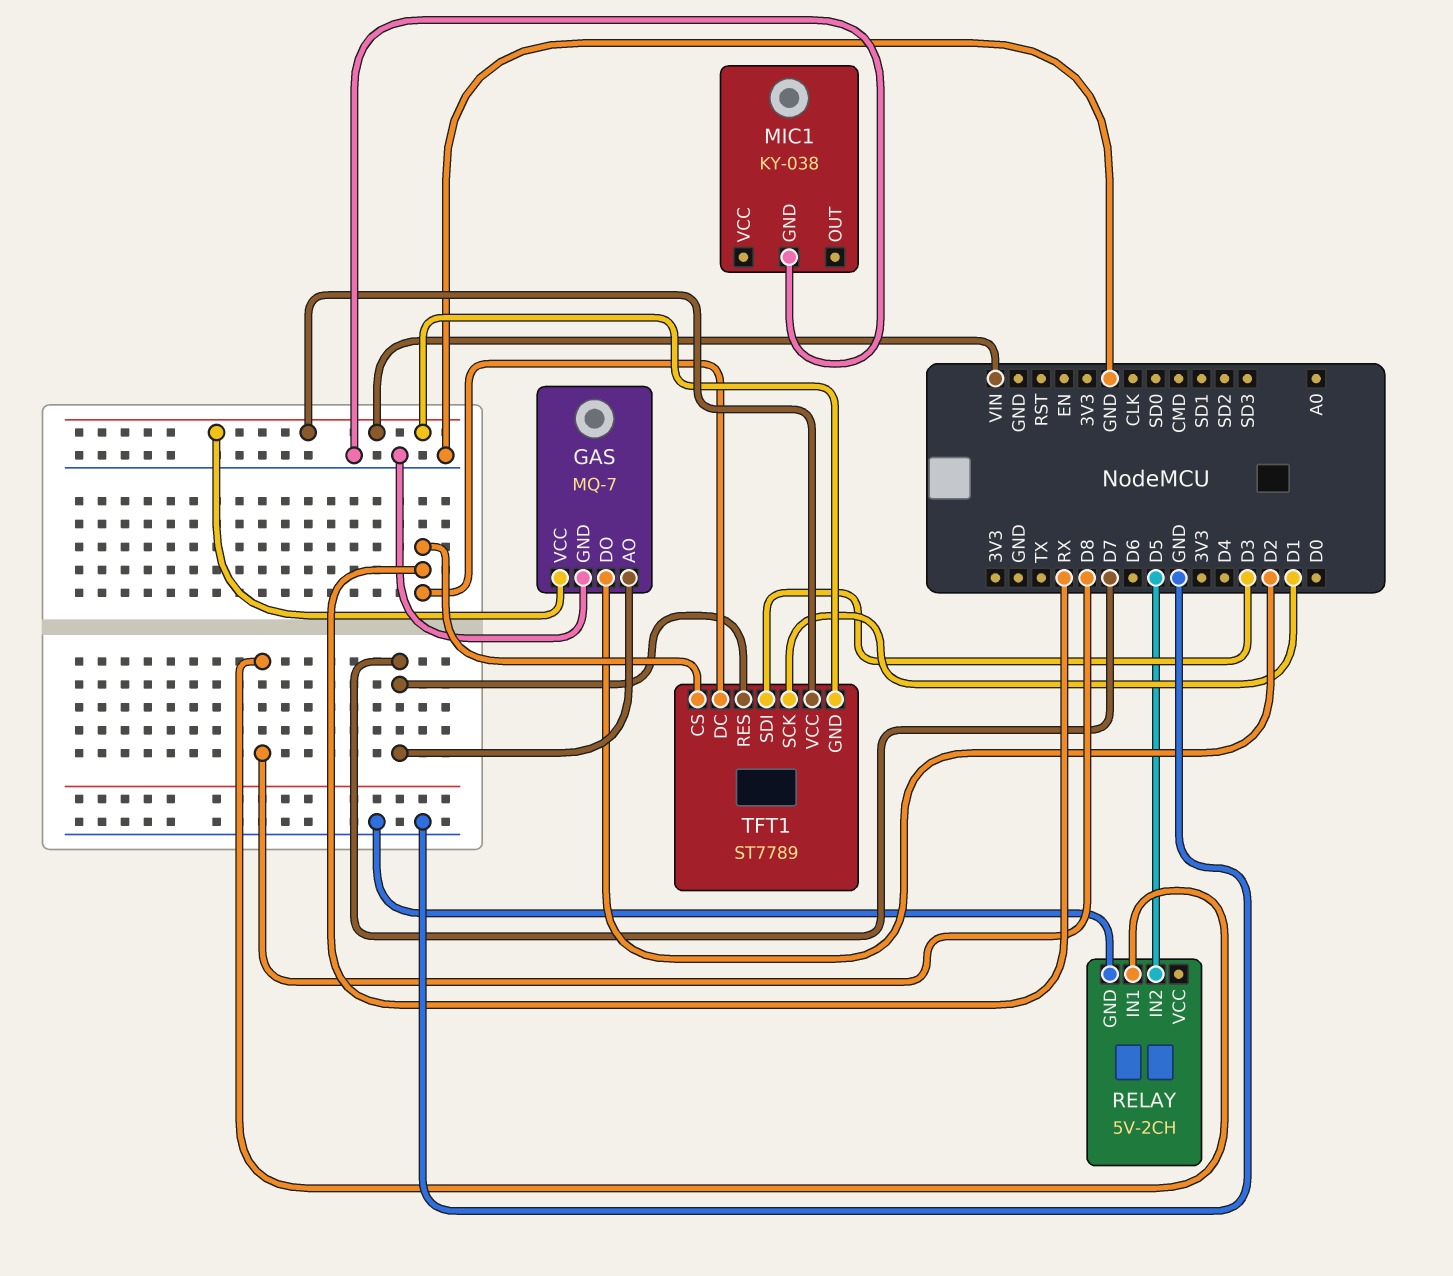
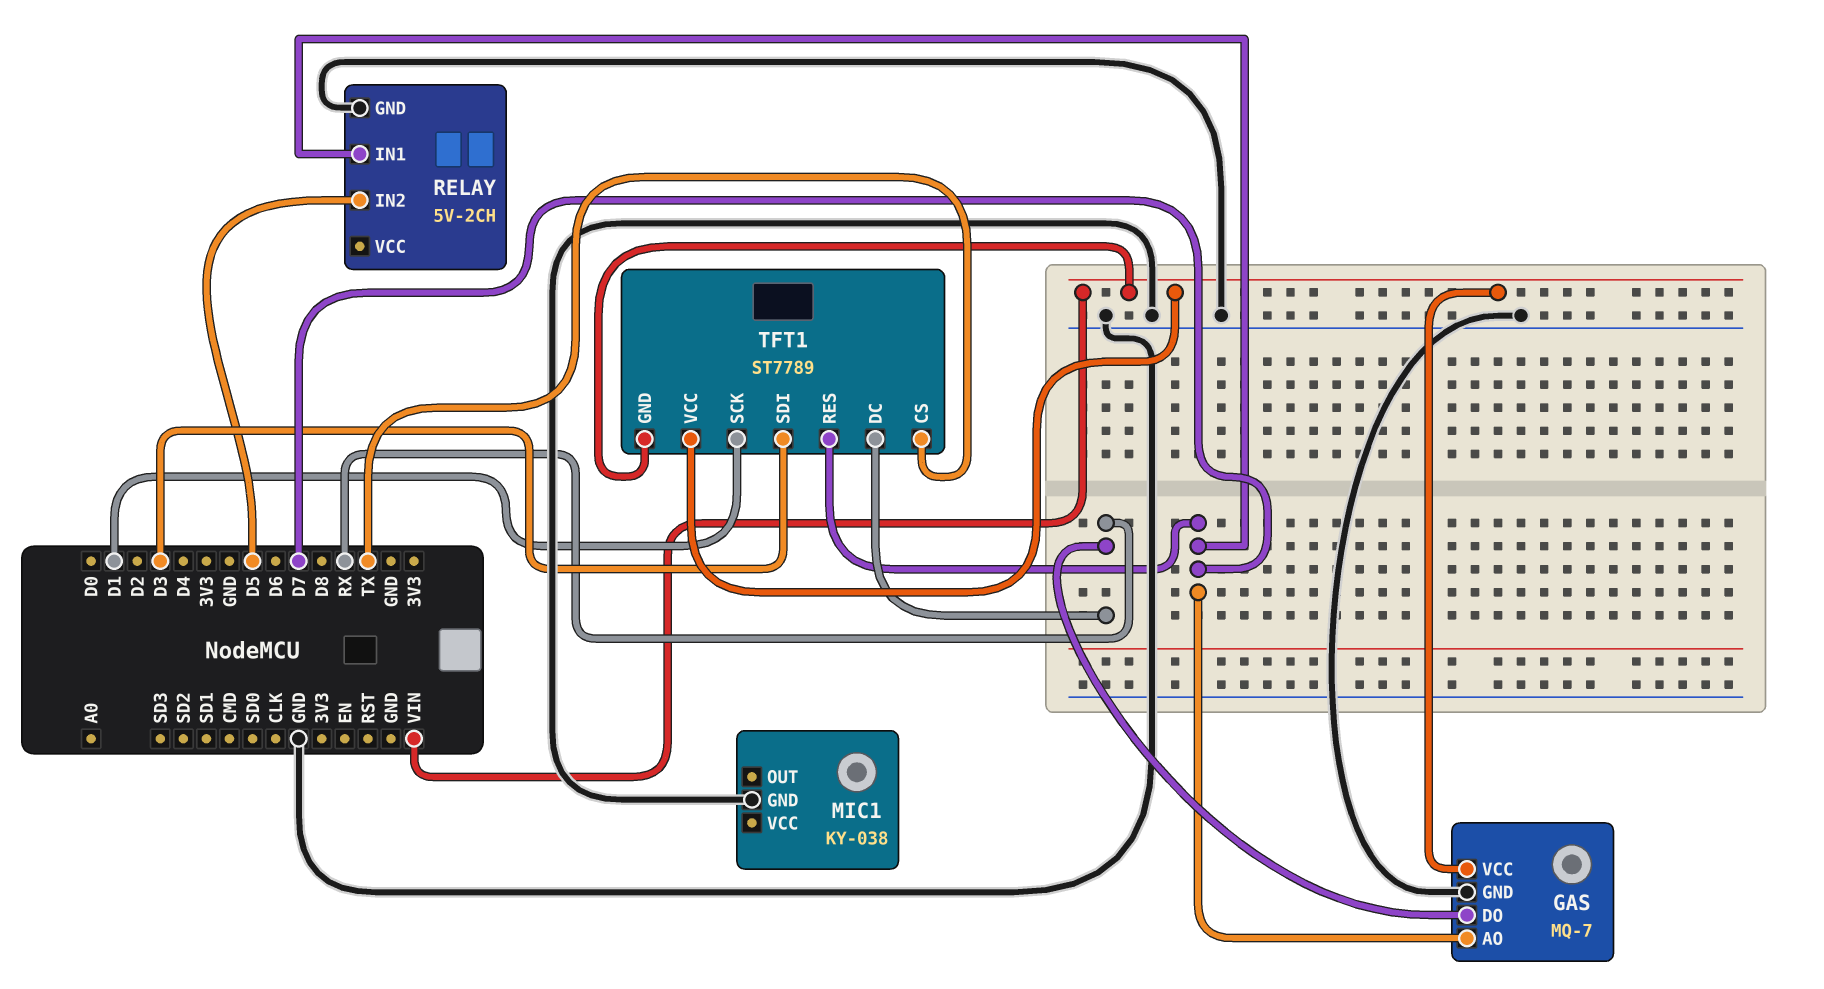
GAS pin DO: D2 -> RX
RELAY pin IN1: D8 -> D7
TFT1 pin CS: RX -> TX

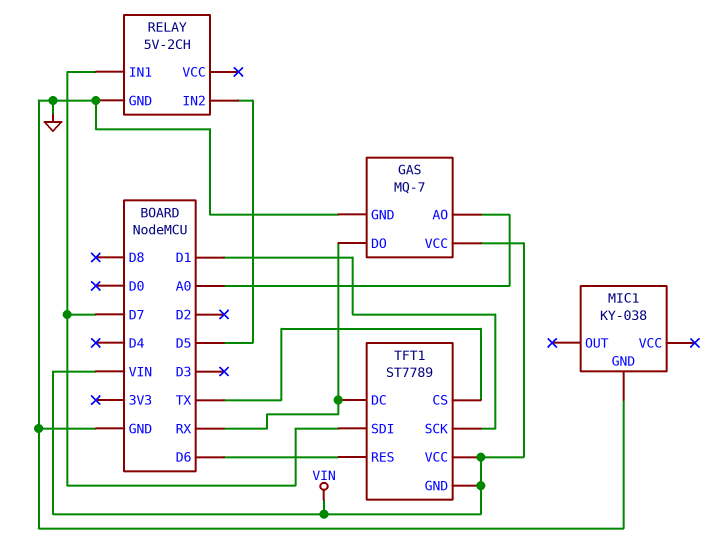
GAS pin AO: D7 -> A0
TFT1 pin RES: D7 -> D6
TFT1 pin SDI: D3 -> D7

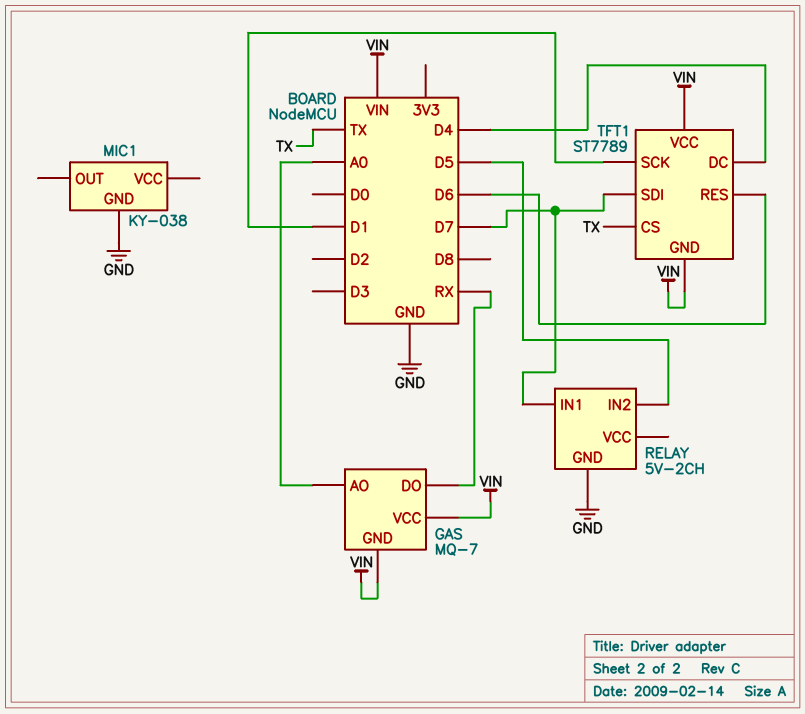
GAS pin GND: GND -> VIN
TFT1 pin DC: RX -> D4

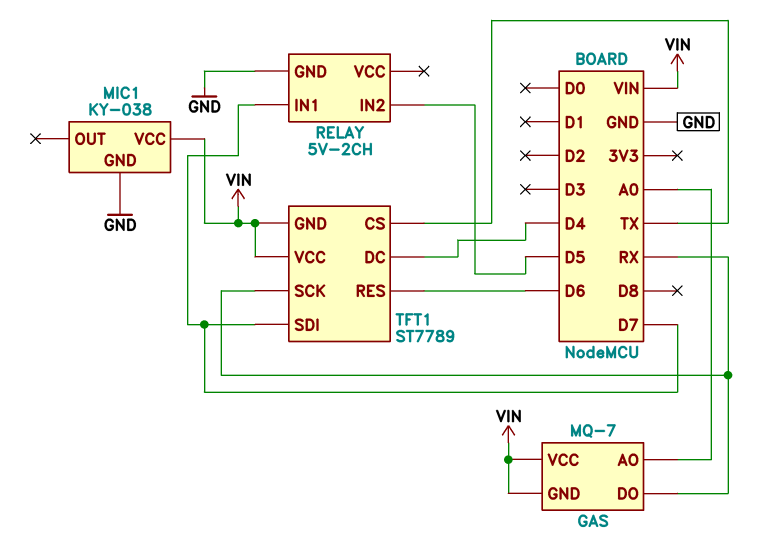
MIC1 pin VCC: none -> VIN
TFT1 pin SCK: D1 -> RX

